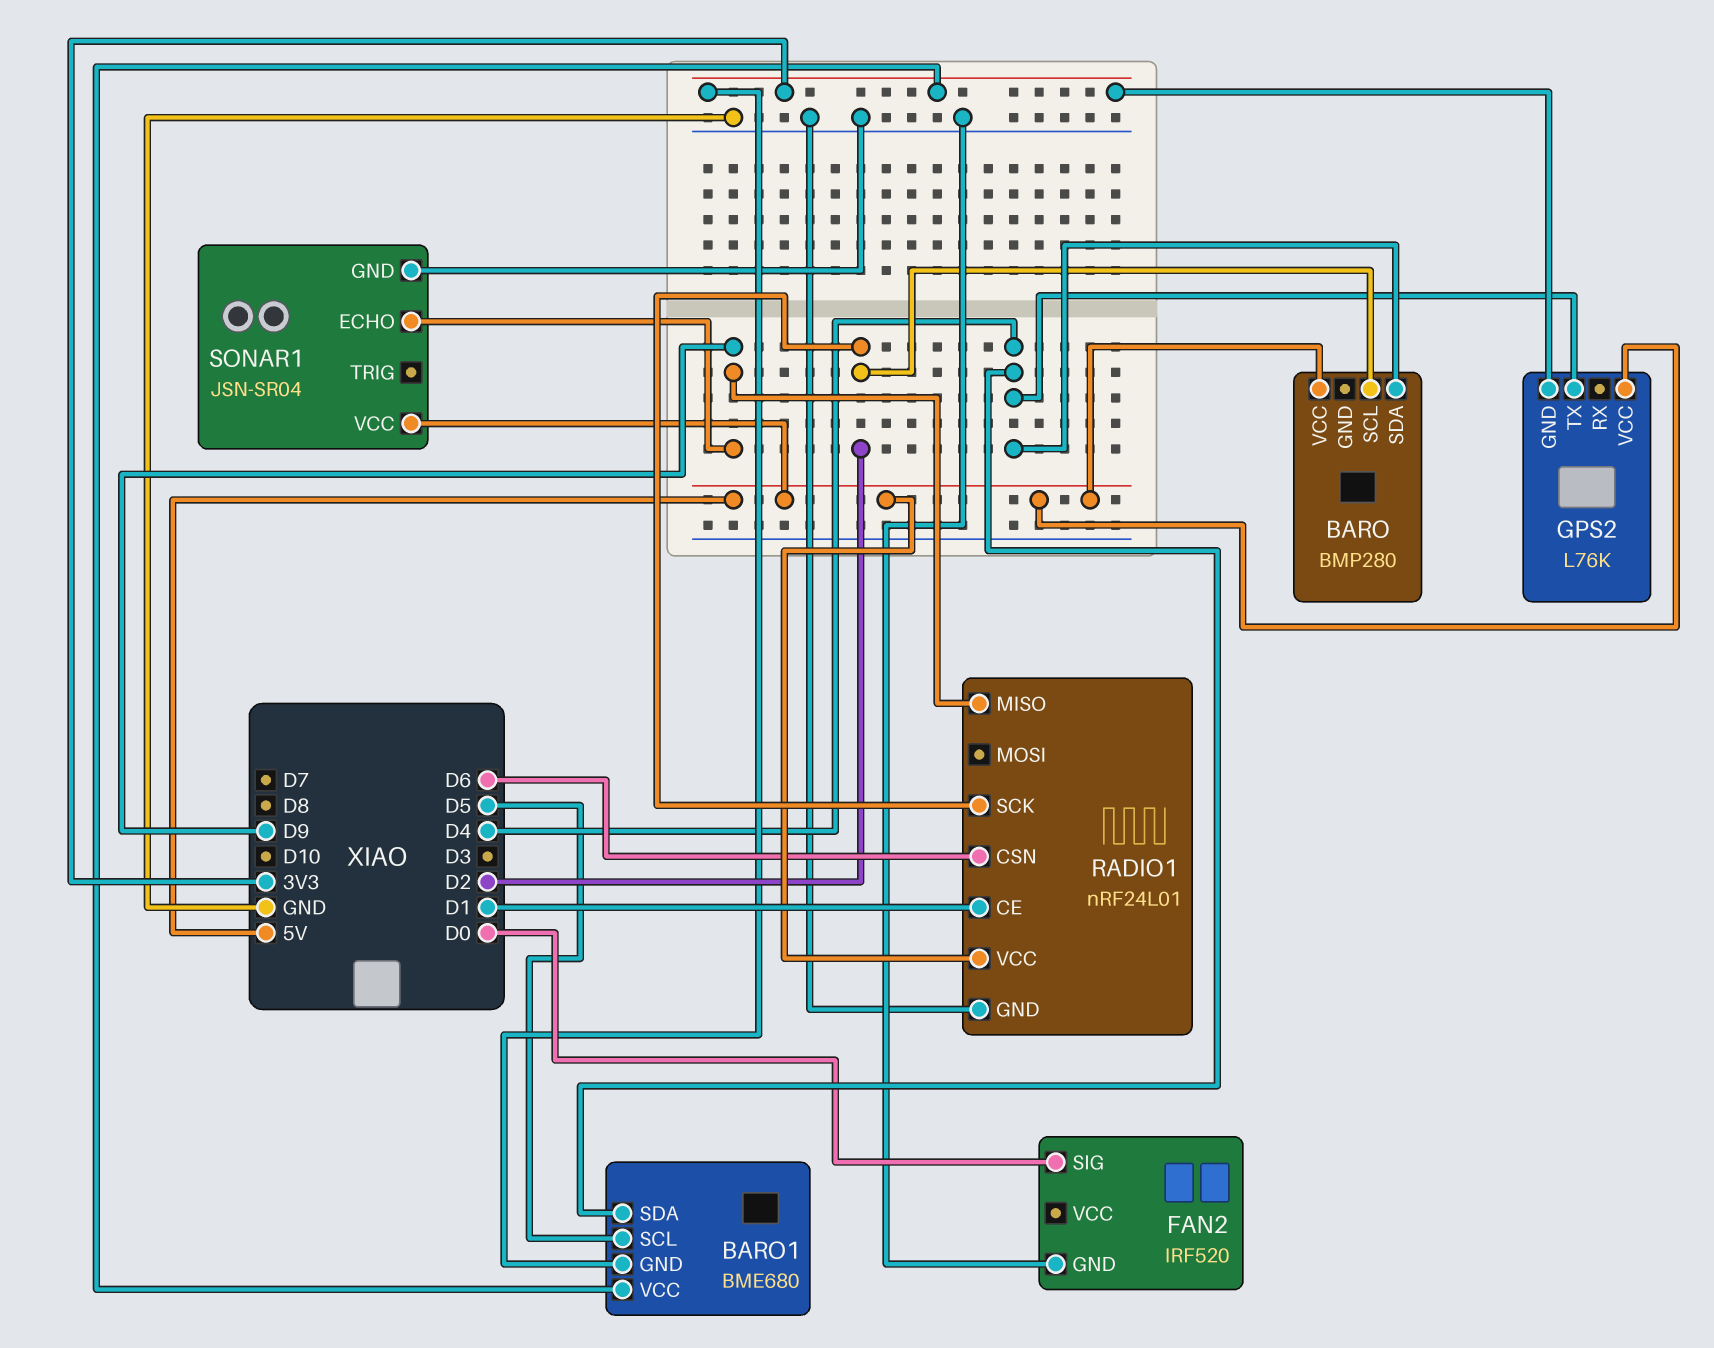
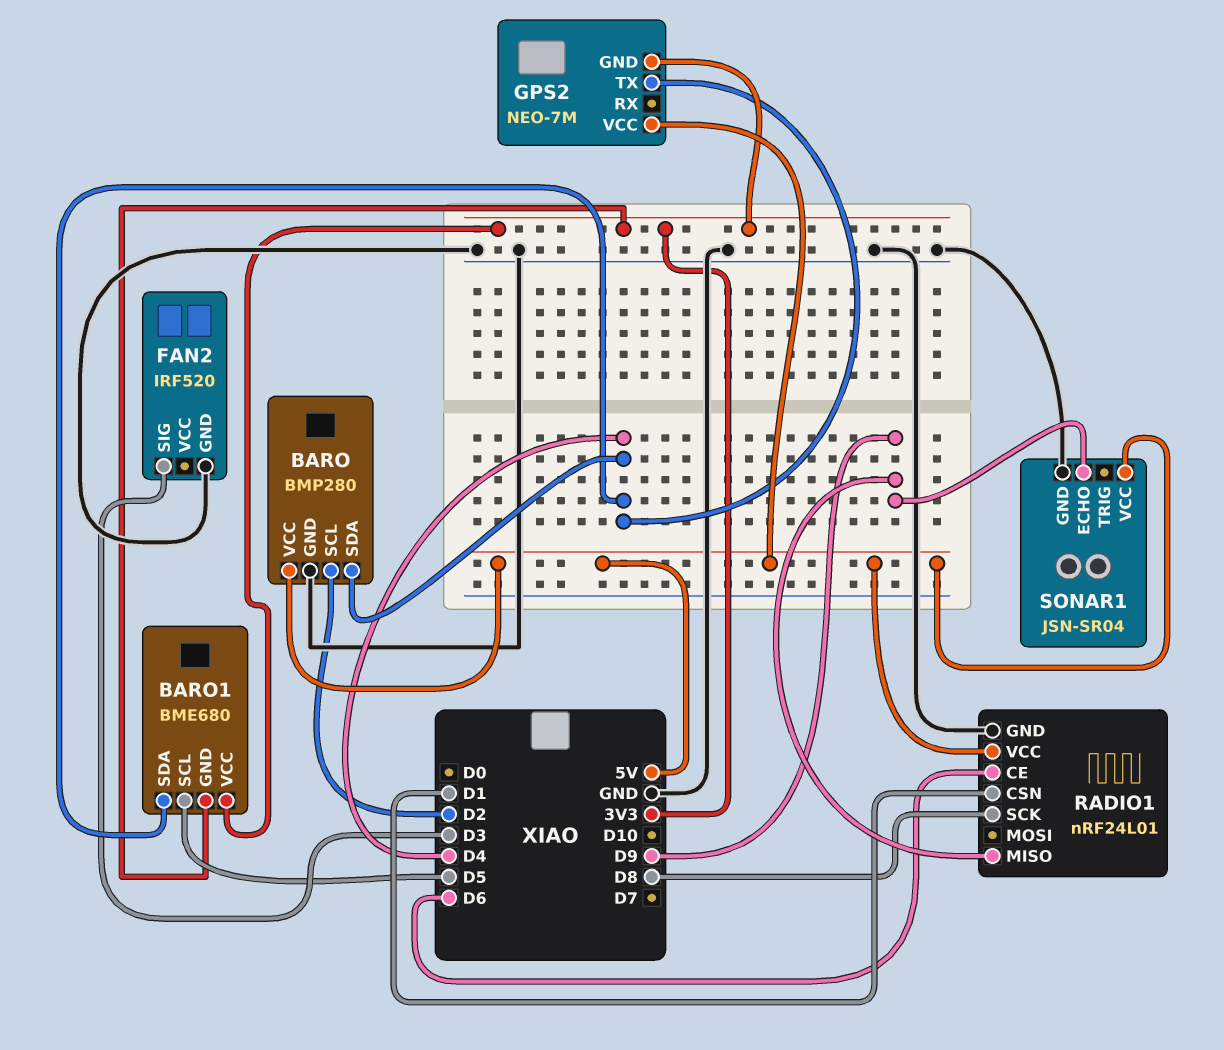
BARO pin GND: none -> GND
FAN2 pin SIG: D0 -> D3
GPS2: L76K -> NEO-7M
RADIO1 pin CE: D1 -> D6
RADIO1 pin CSN: D6 -> D1
RADIO1 pin SCK: D2 -> D8

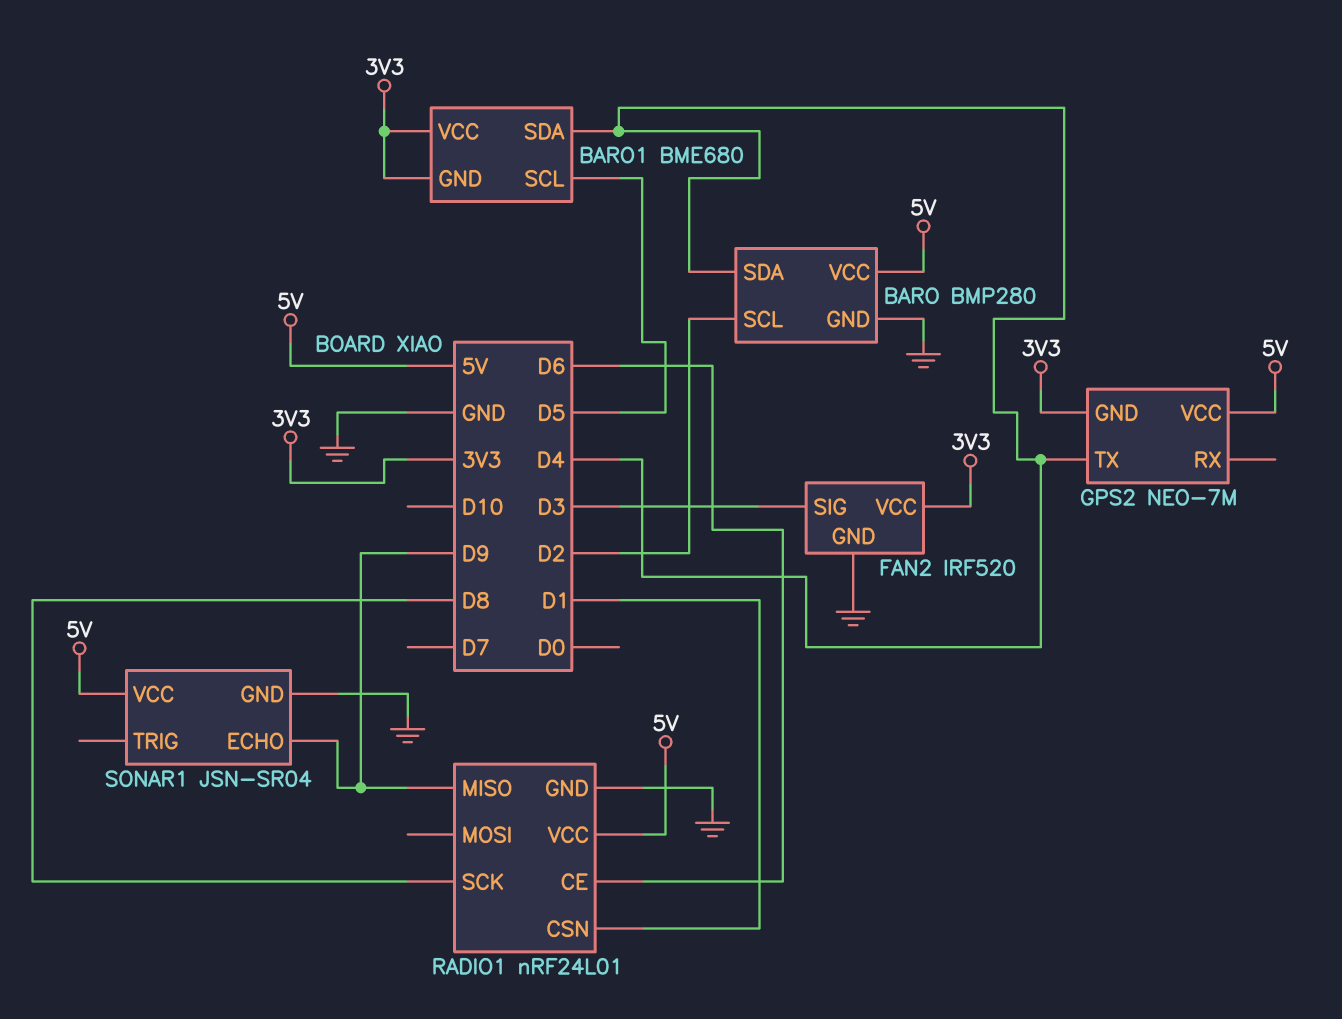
FAN2 pin VCC: none -> 3V3

